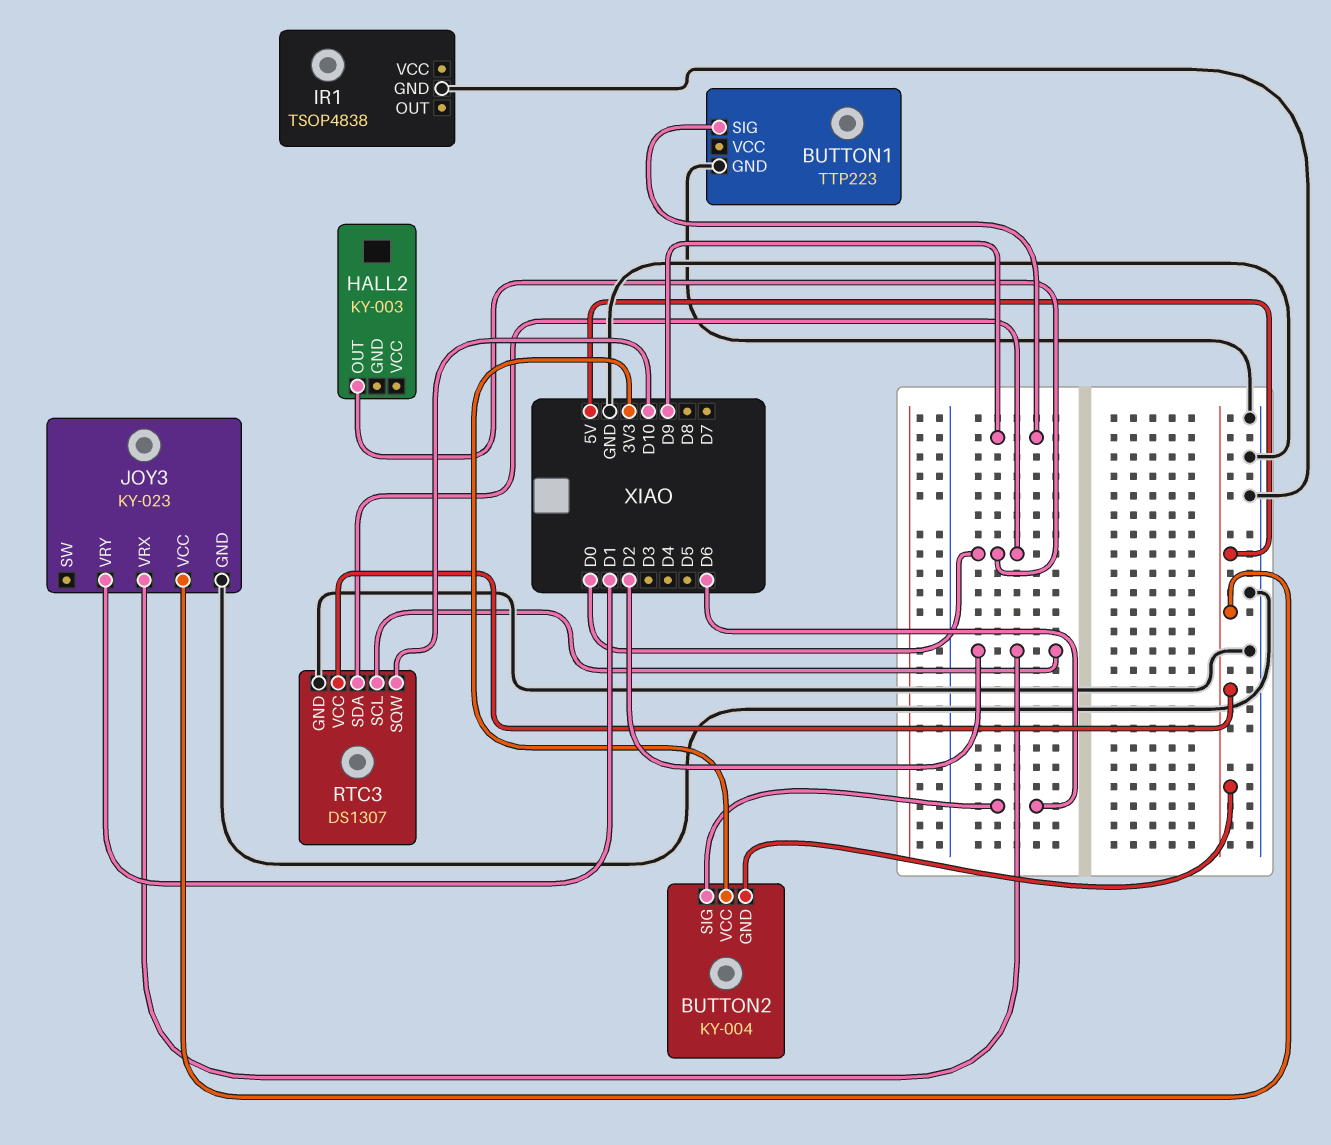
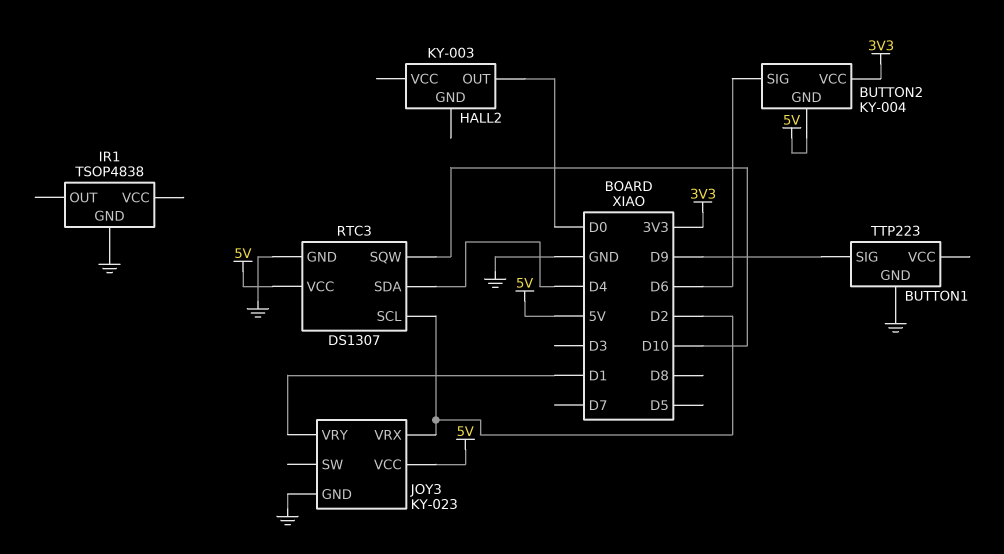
RTC3 pin SDA: D0 -> D4

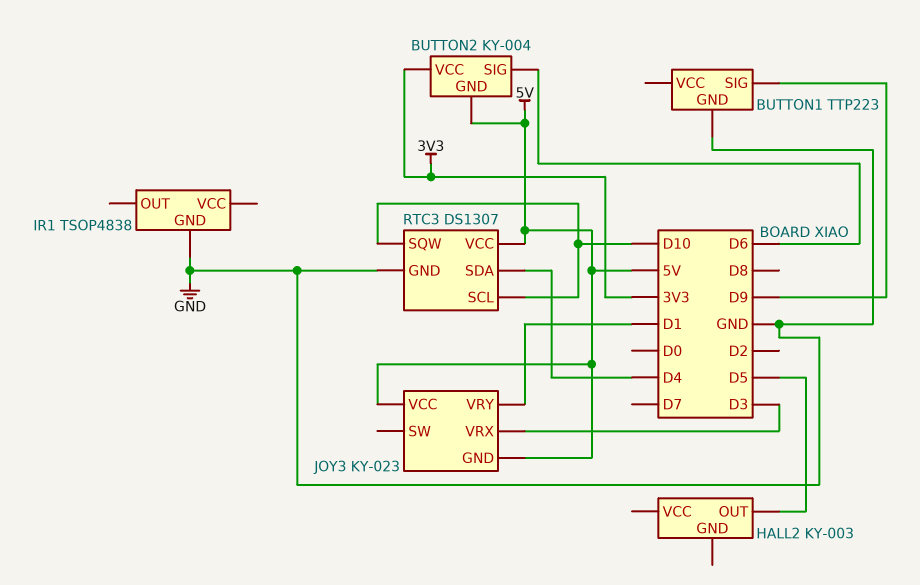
HALL2 pin OUT: D0 -> D5
JOY3 pin GND: GND -> 5V
JOY3 pin VRX: D2 -> D3
RTC3 pin SCL: D2 -> D10

